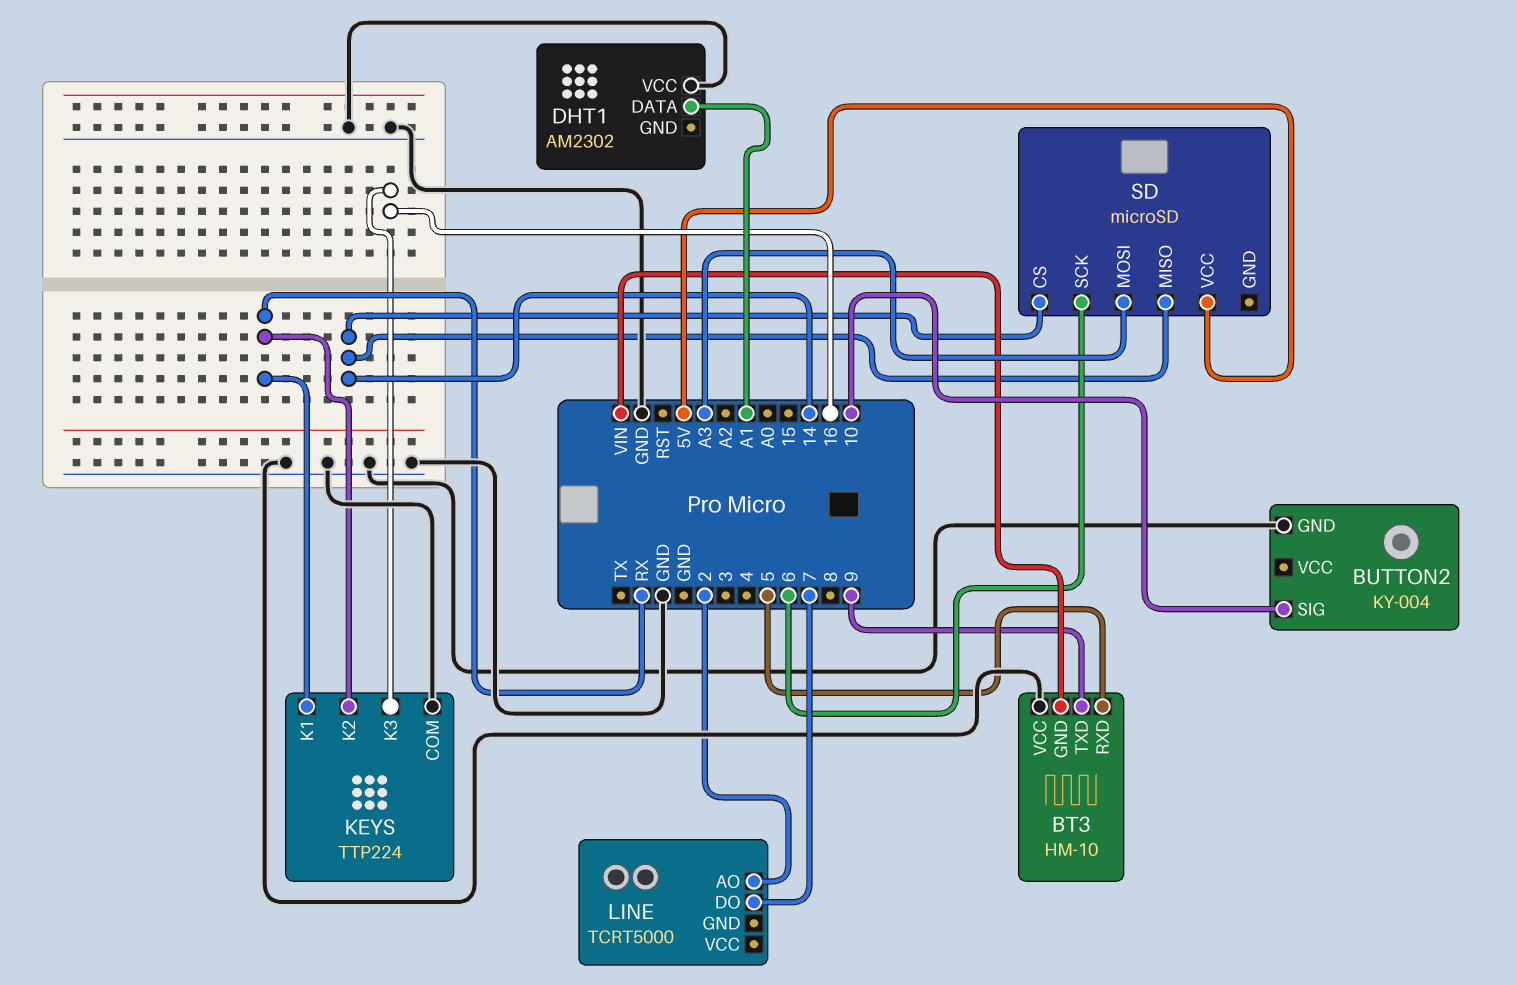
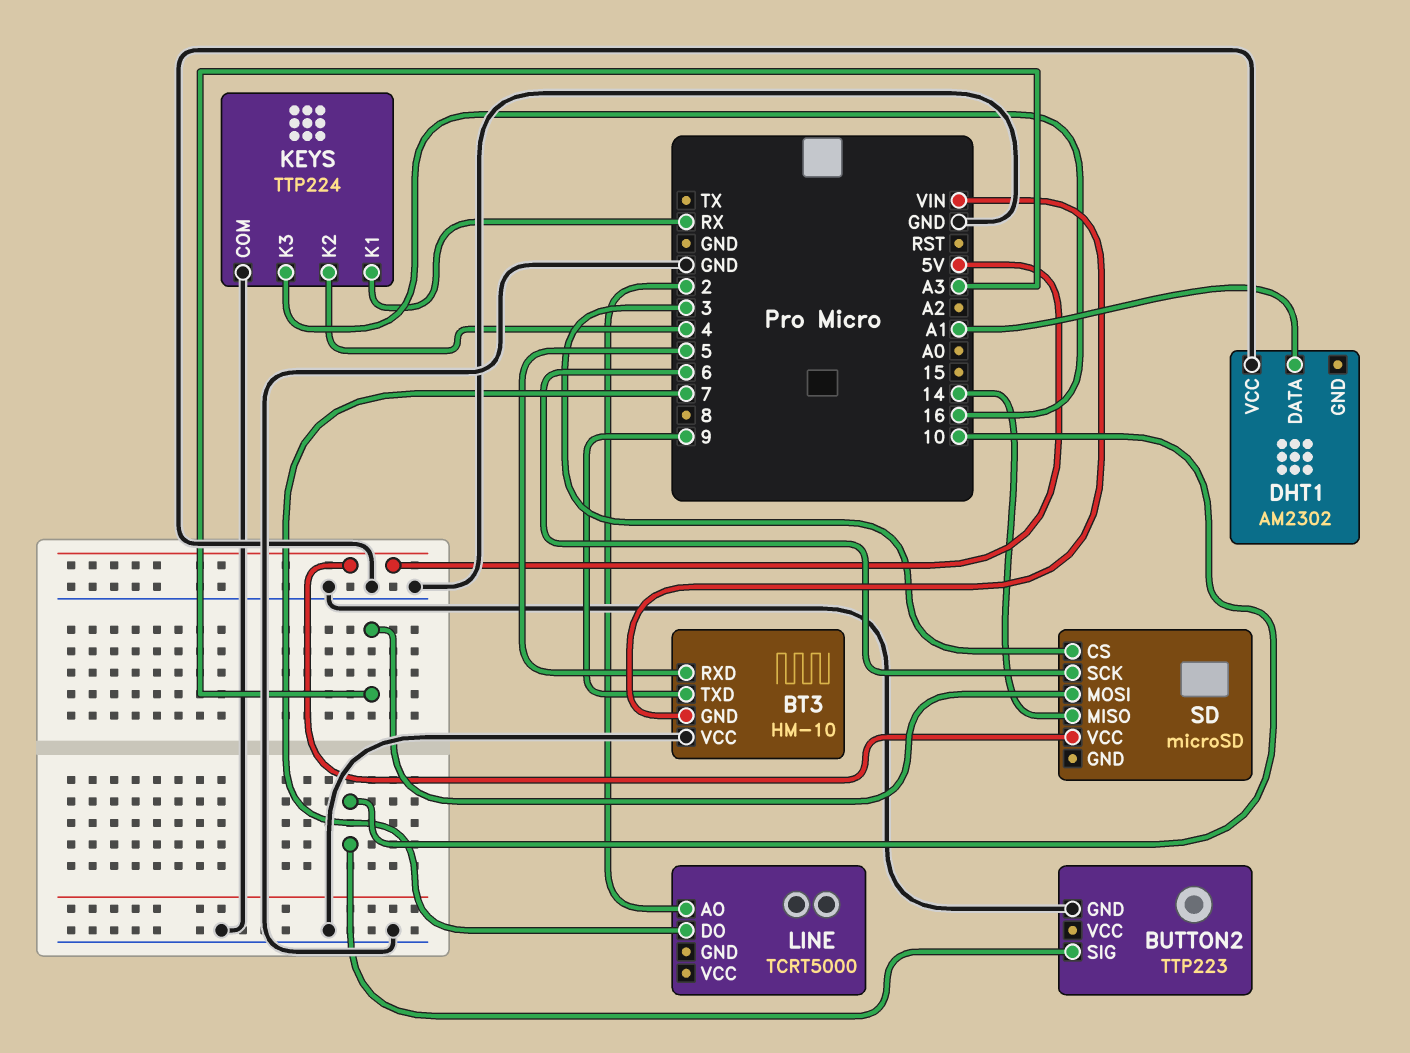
BUTTON2: KY-004 -> TTP223
KEYS pin K2: RX -> 4
SD pin CS: 14 -> 3

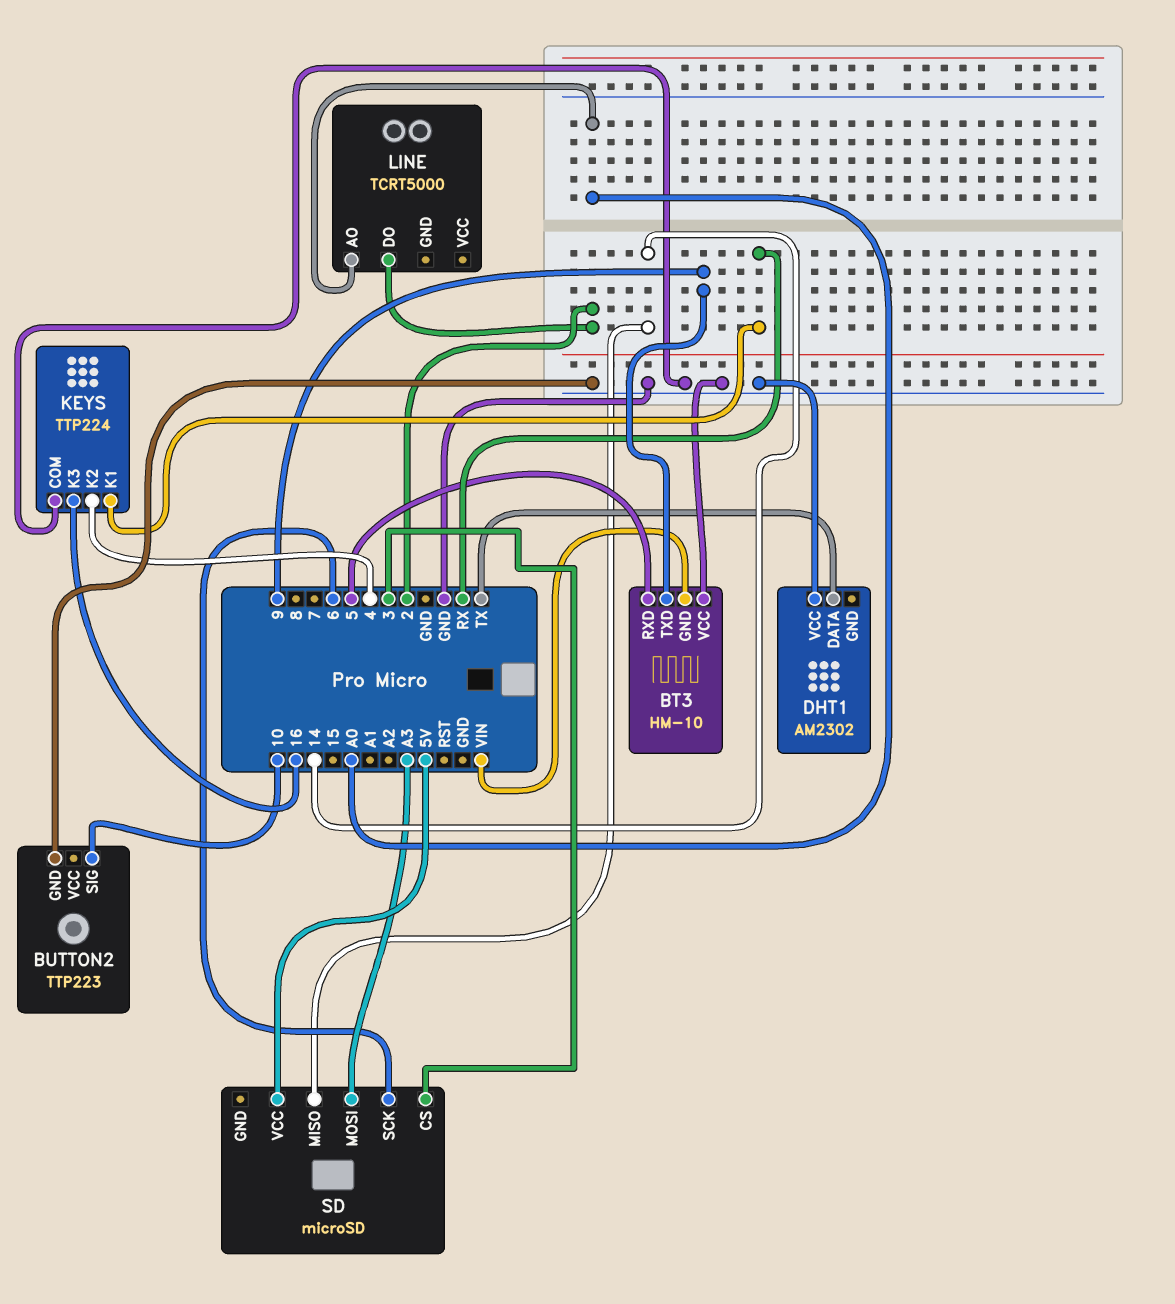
DHT1 pin DATA: A1 -> TX
LINE pin AO: 2 -> A0
LINE pin DO: 7 -> 2

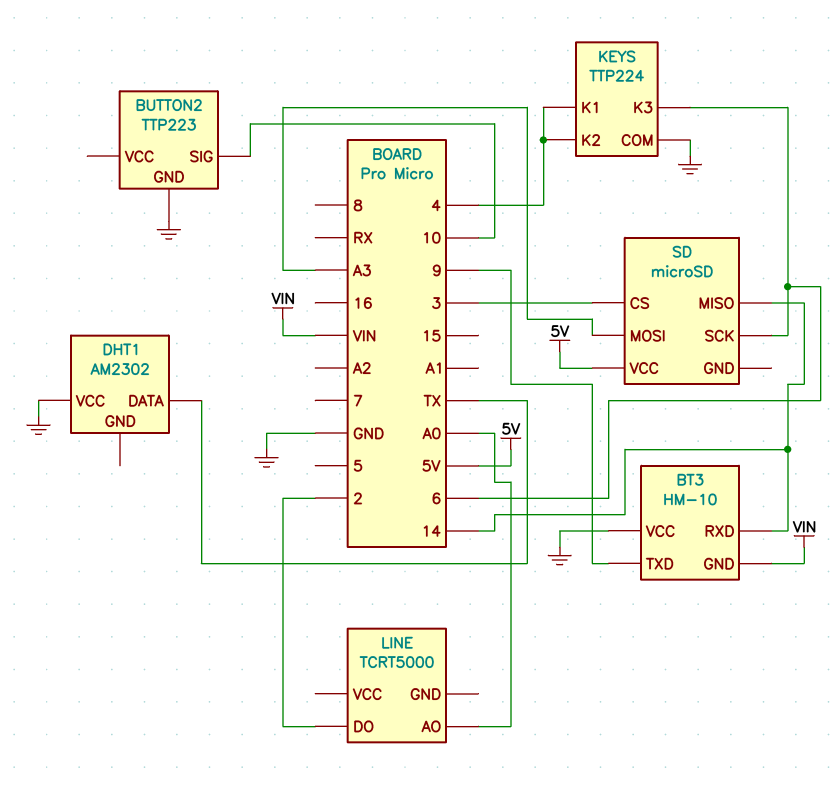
BT3 pin RXD: 5 -> 14
KEYS pin K1: RX -> 4
KEYS pin K3: 16 -> 6

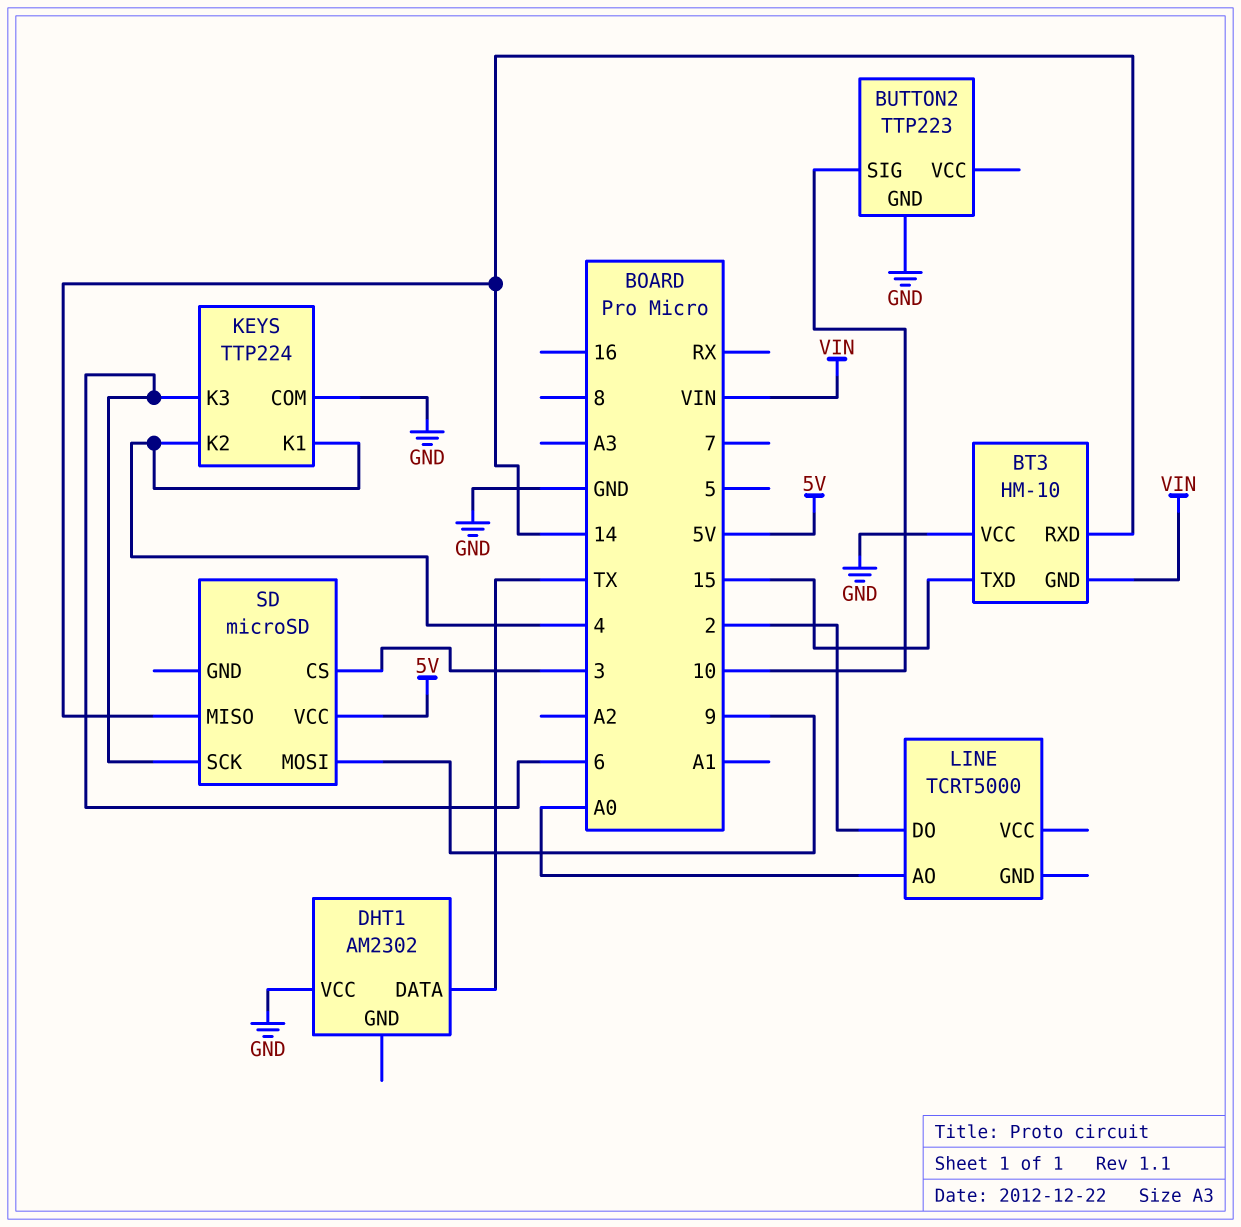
BT3 pin TXD: 9 -> 15
SD pin MOSI: A3 -> 9

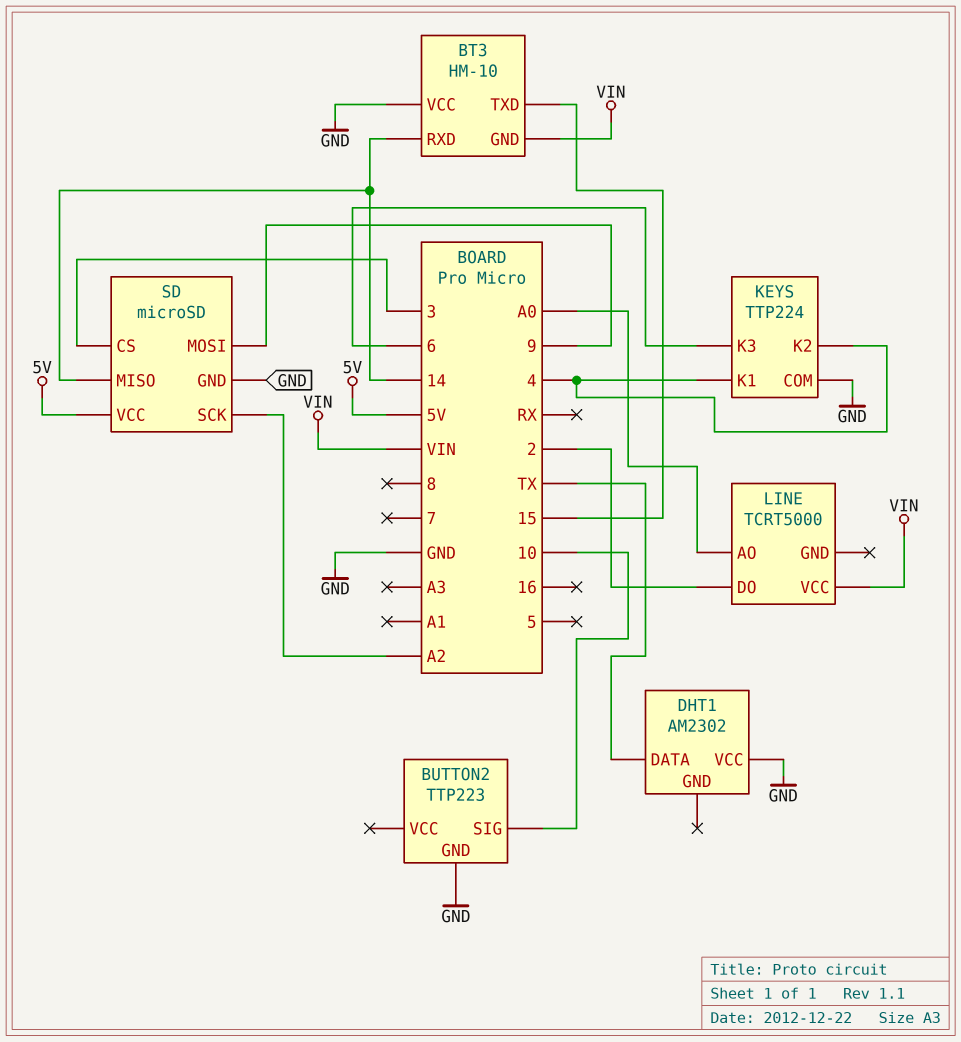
LINE pin VCC: none -> VIN
SD pin GND: none -> GND
SD pin SCK: 6 -> A2

